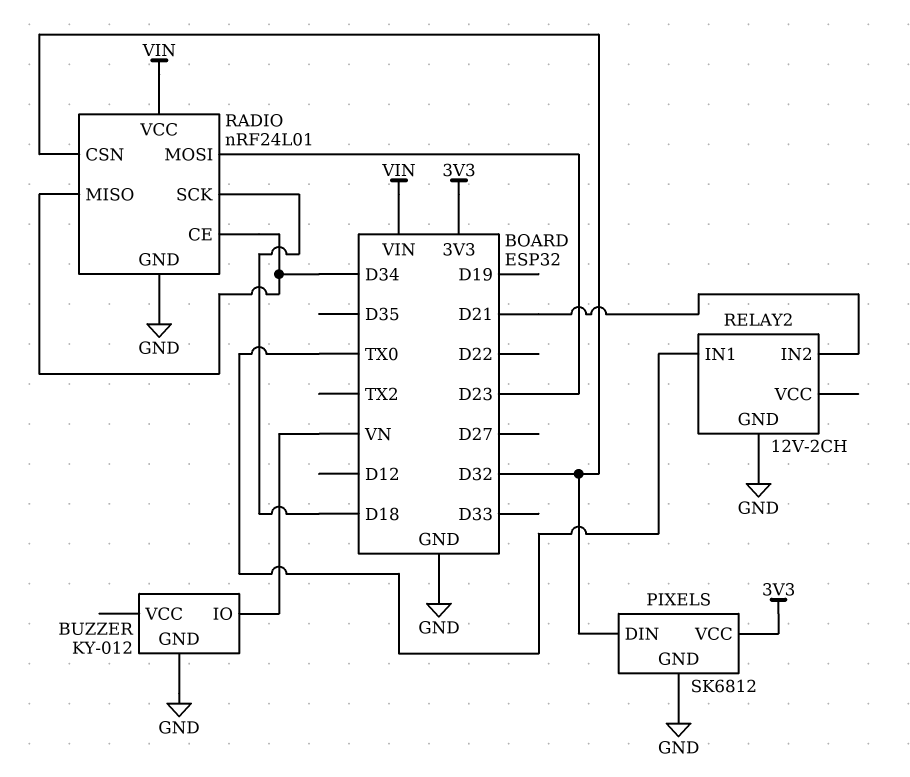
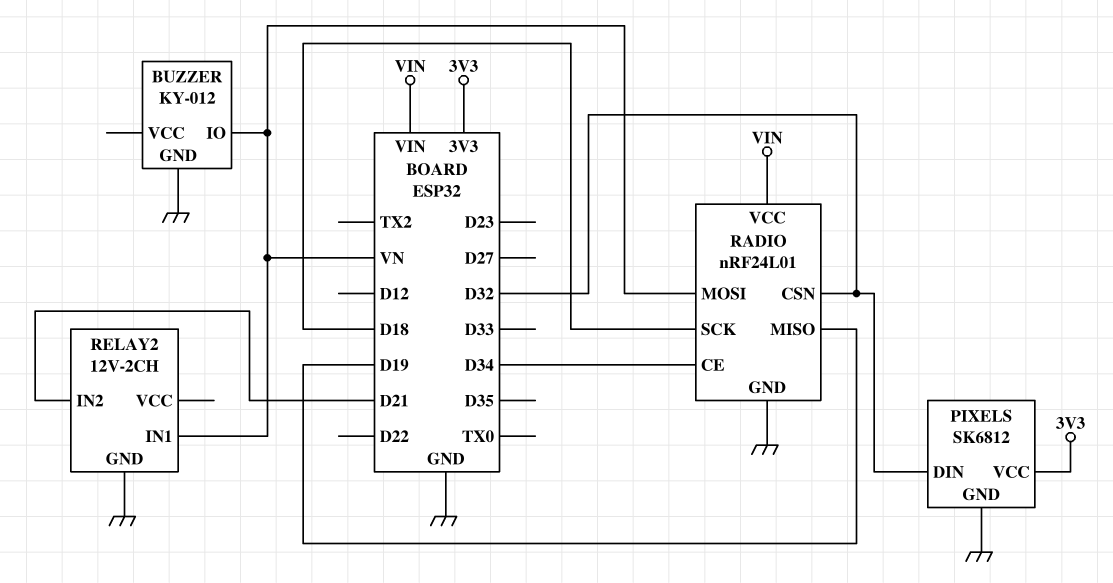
RADIO pin MISO: D34 -> D19
RADIO pin MOSI: D23 -> VN
RELAY2 pin IN1: TX0 -> VN

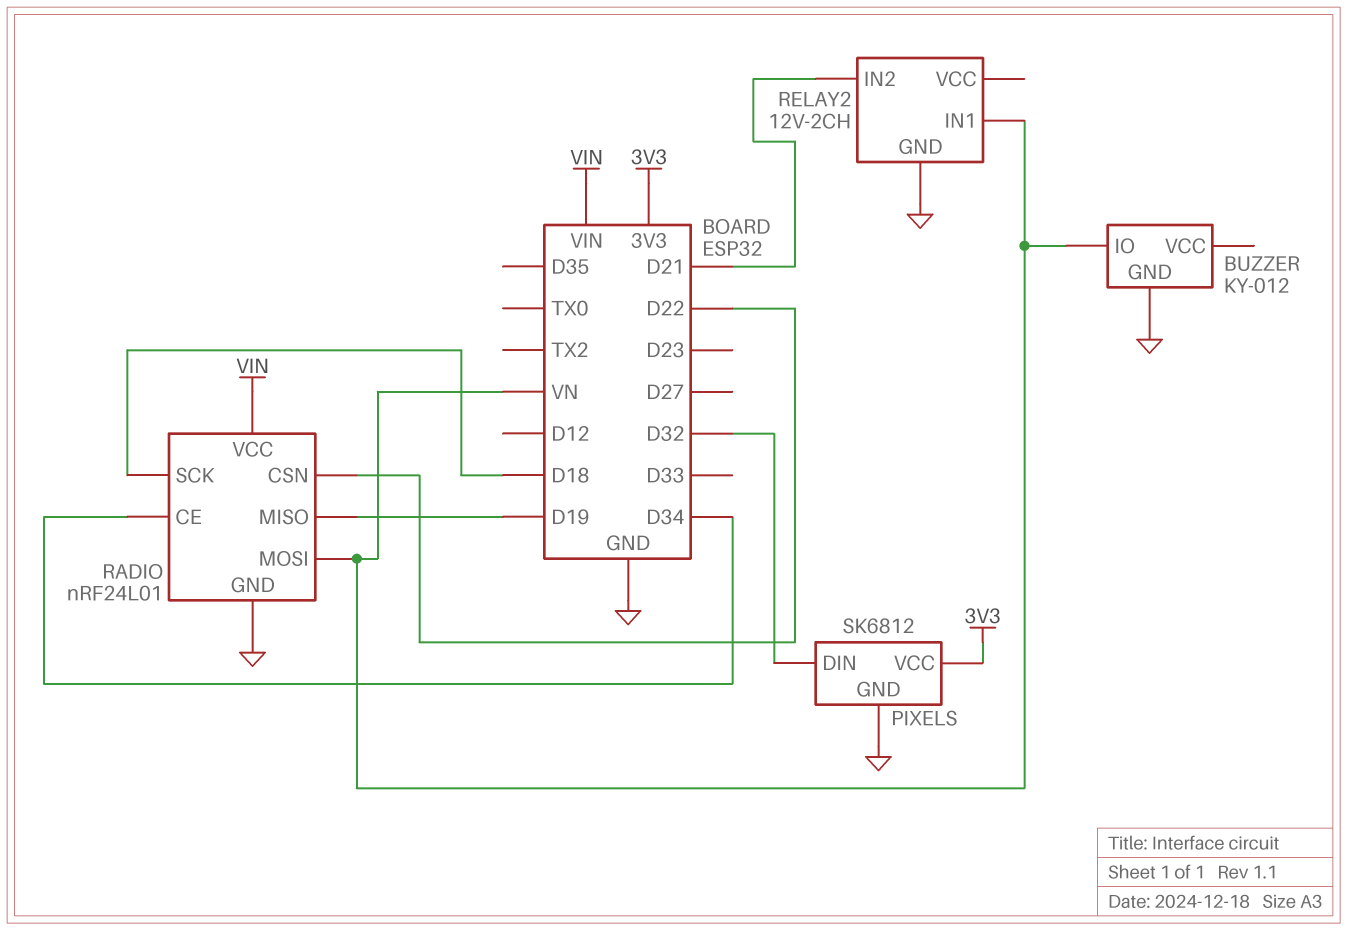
RADIO pin CSN: D32 -> D22

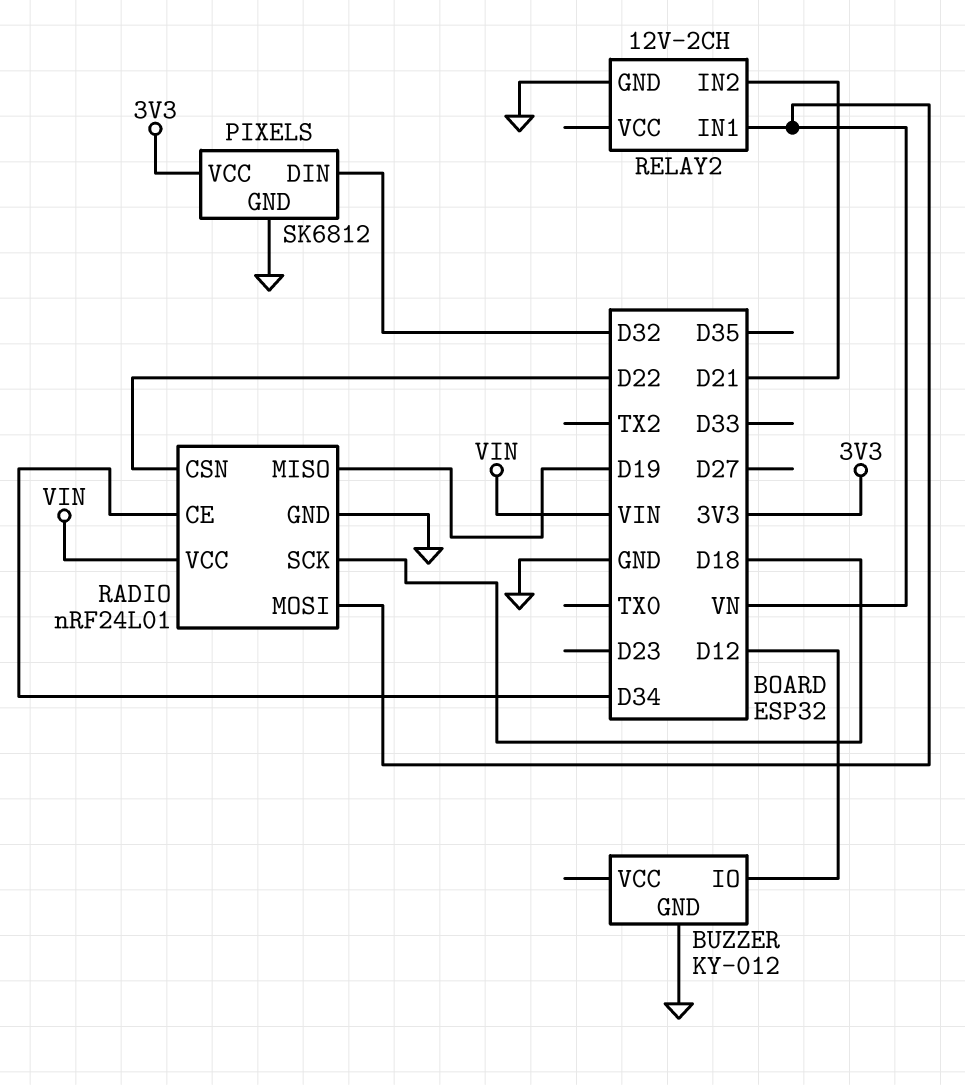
BUZZER pin IO: VN -> D12

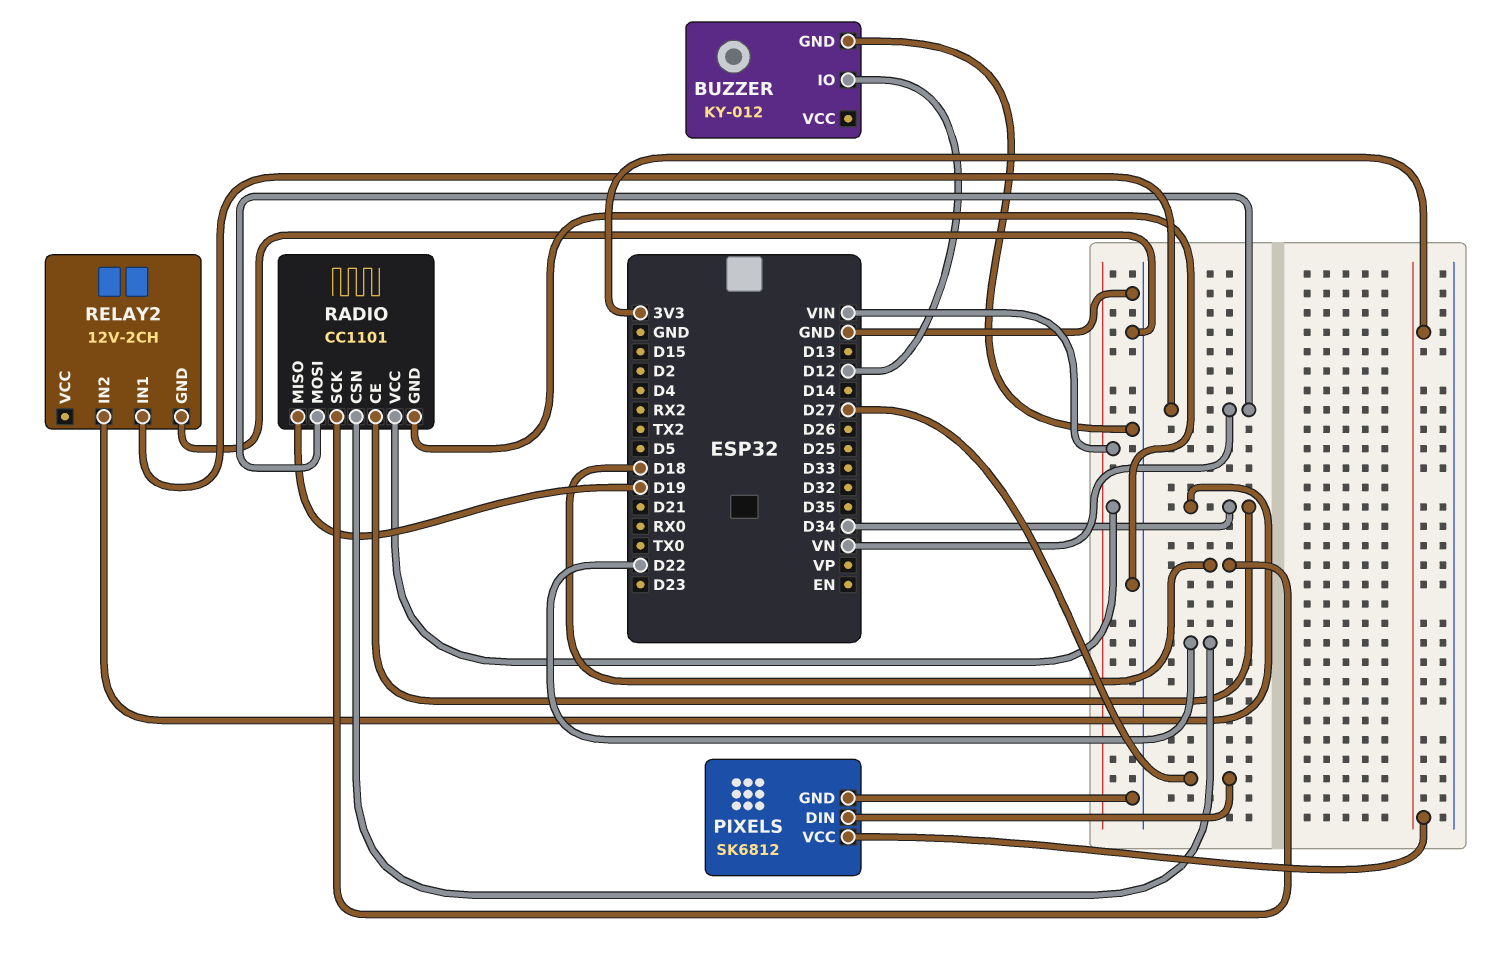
PIXELS pin DIN: D32 -> D27
RADIO: nRF24L01 -> CC1101
RELAY2 pin IN2: D21 -> D34

